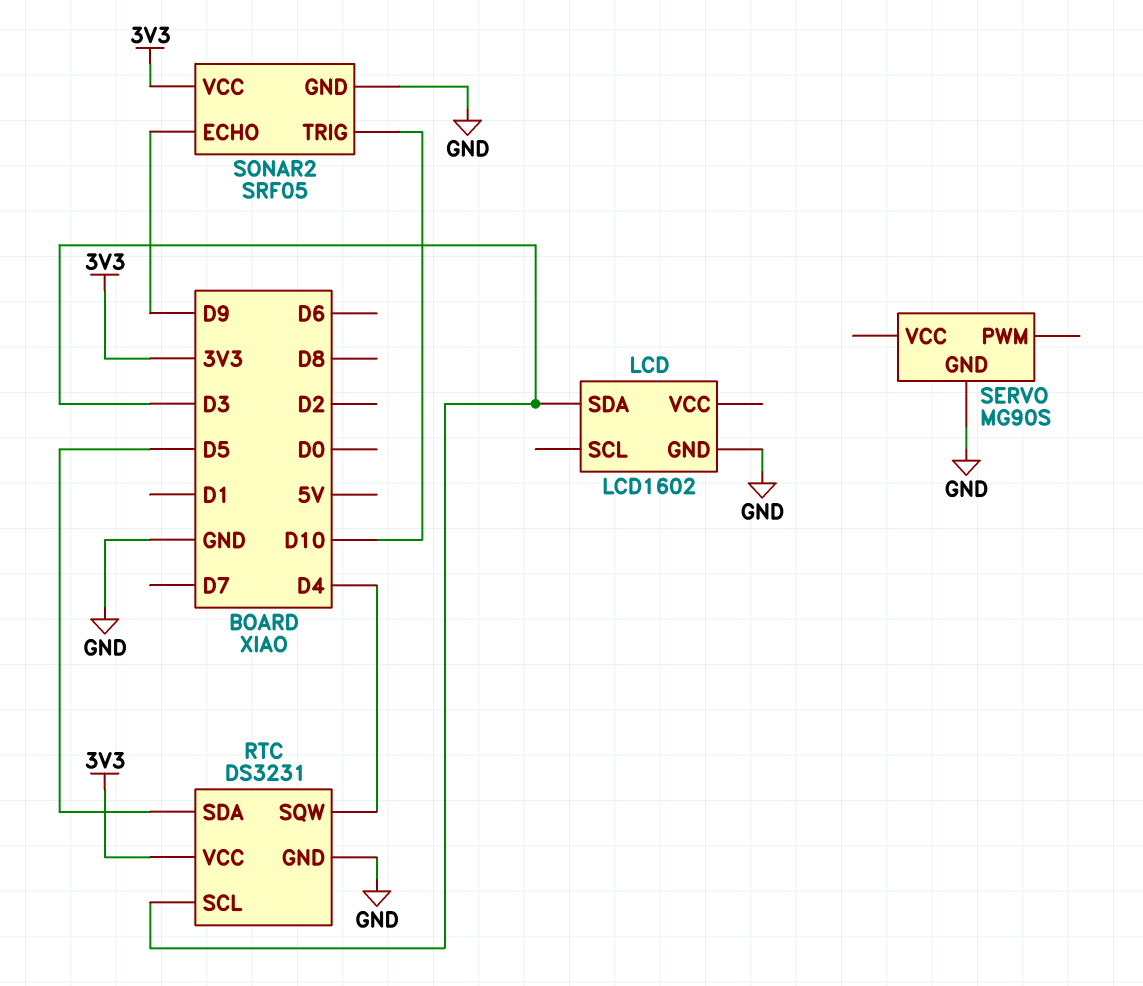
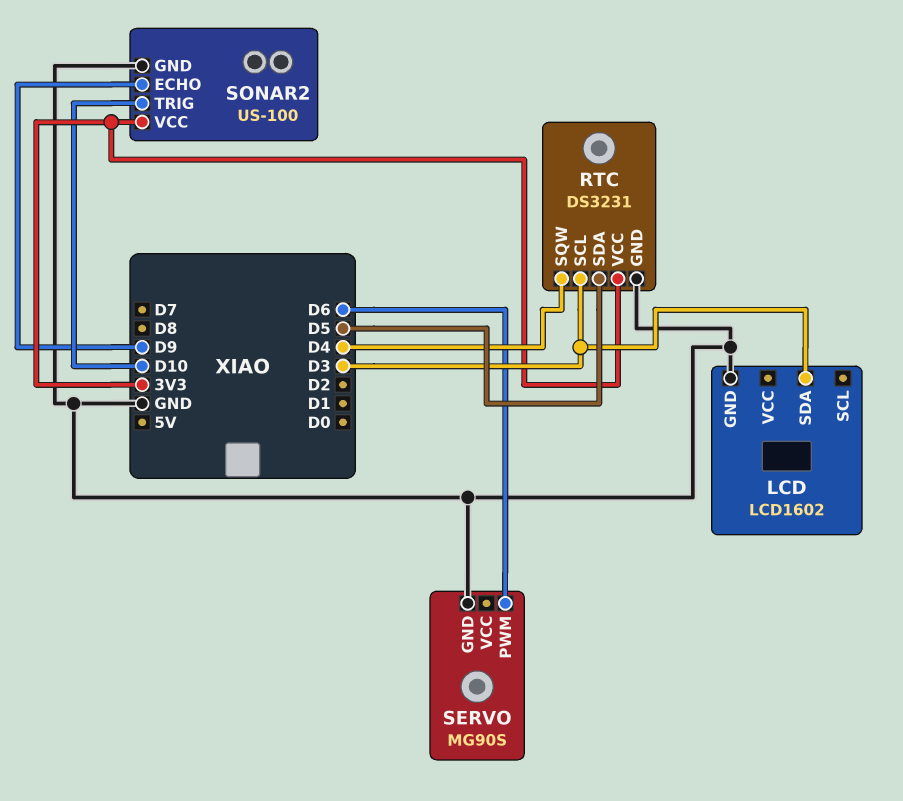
SERVO pin PWM: none -> D6
SONAR2: SRF05 -> US-100

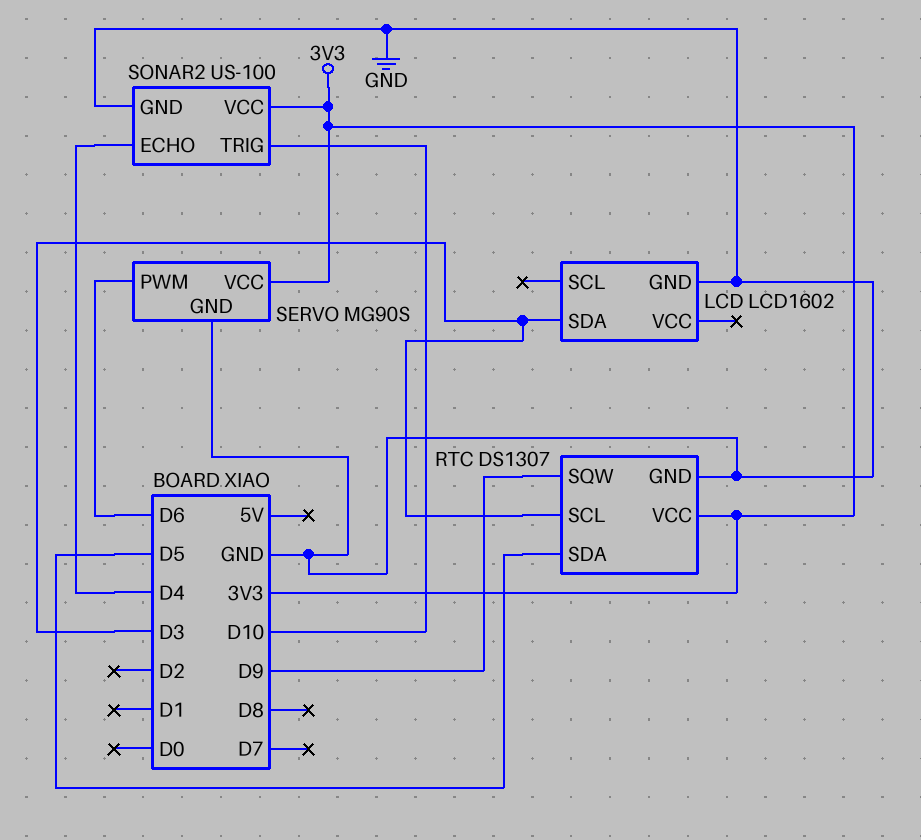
RTC: DS3231 -> DS1307
RTC pin SQW: D4 -> D9
SERVO pin VCC: none -> 3V3
SONAR2 pin ECHO: D9 -> D4

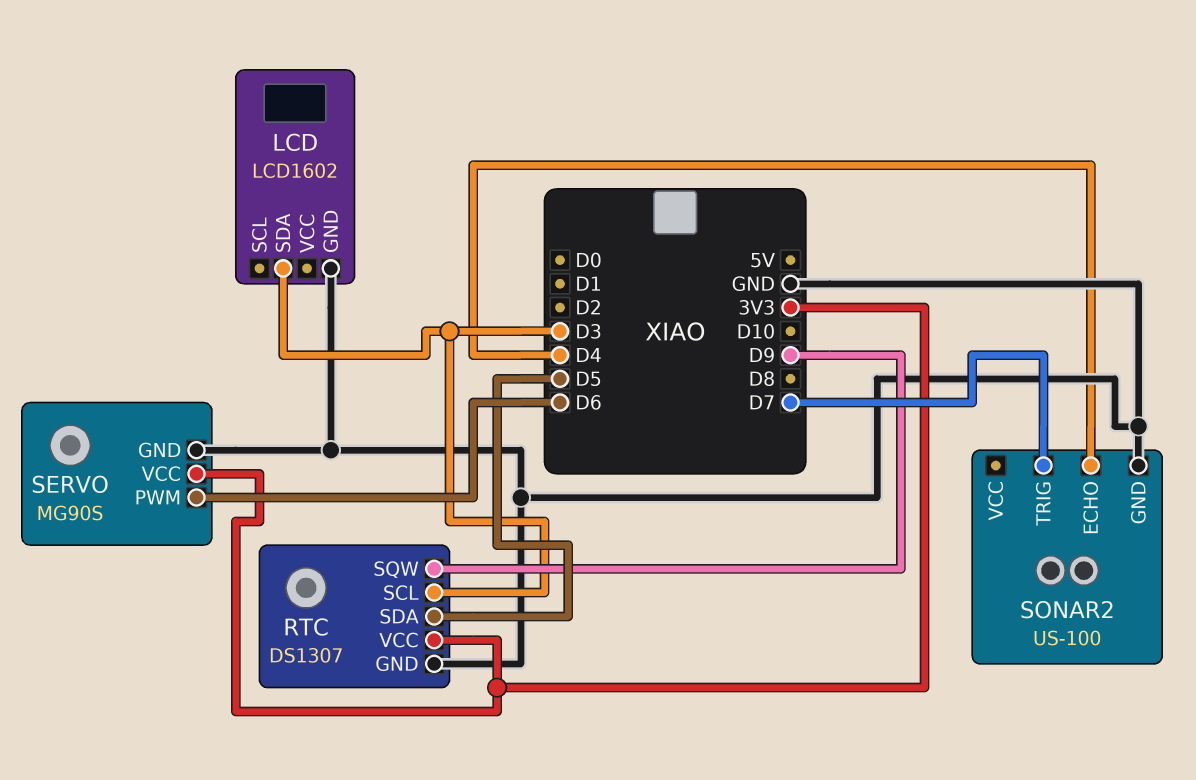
SONAR2 pin TRIG: D10 -> D7
SONAR2 pin VCC: 3V3 -> none

